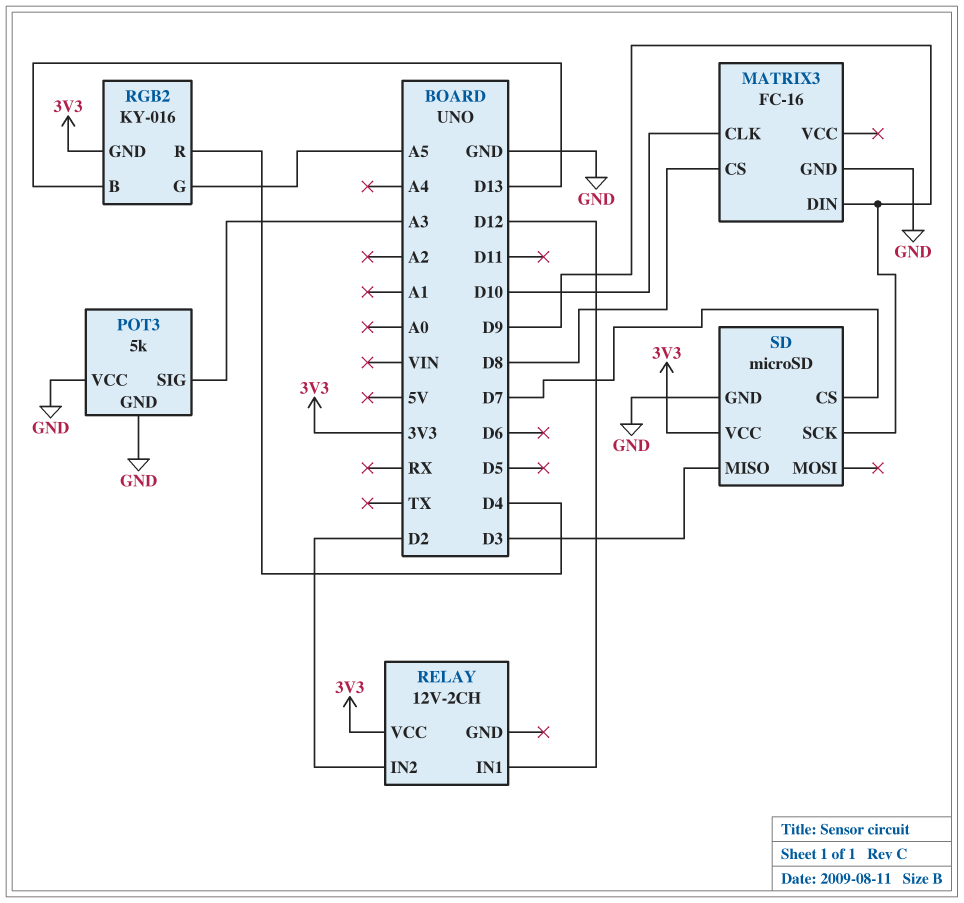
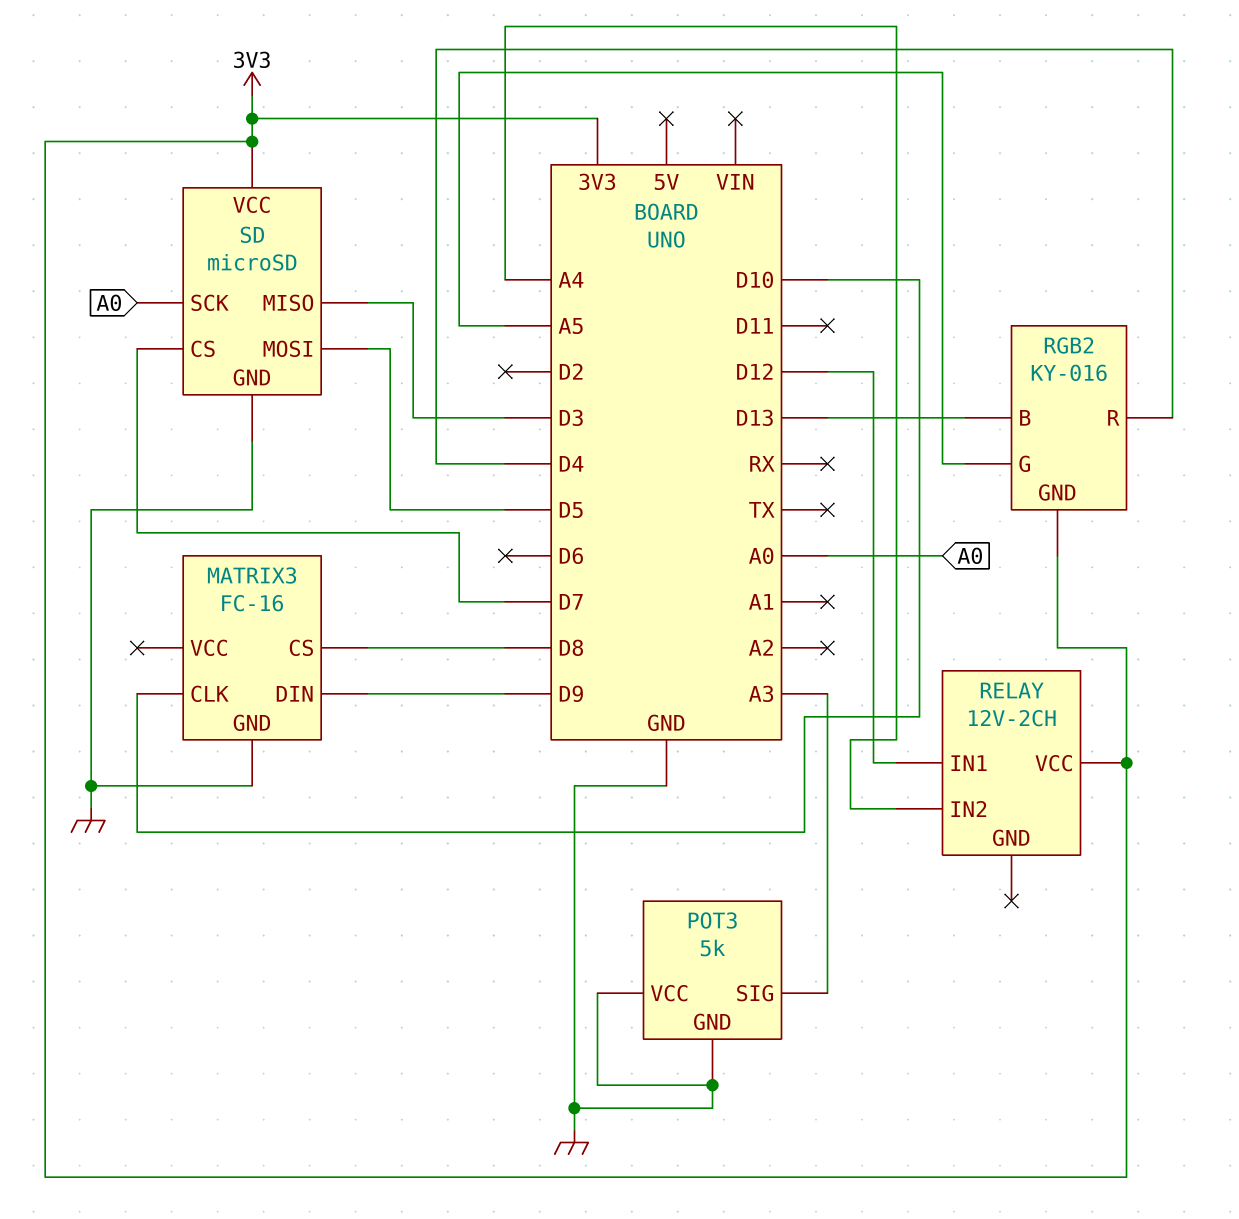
RELAY pin IN2: D2 -> A4
SD pin MOSI: none -> D5
SD pin SCK: D9 -> A0

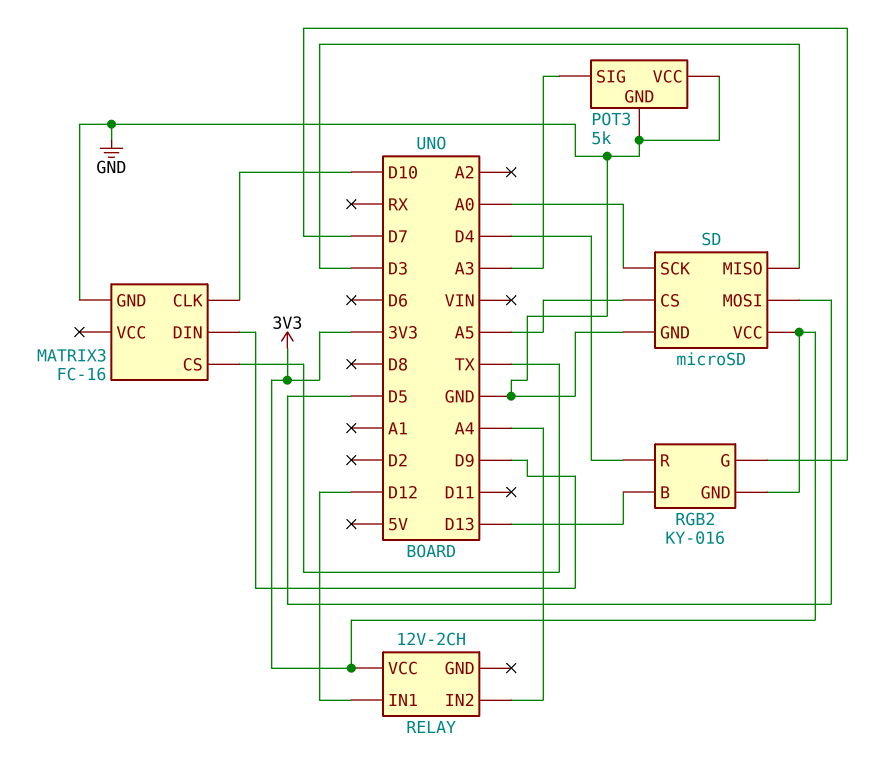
MATRIX3 pin CS: D8 -> TX
RGB2 pin G: A5 -> D7
SD pin CS: D7 -> A5

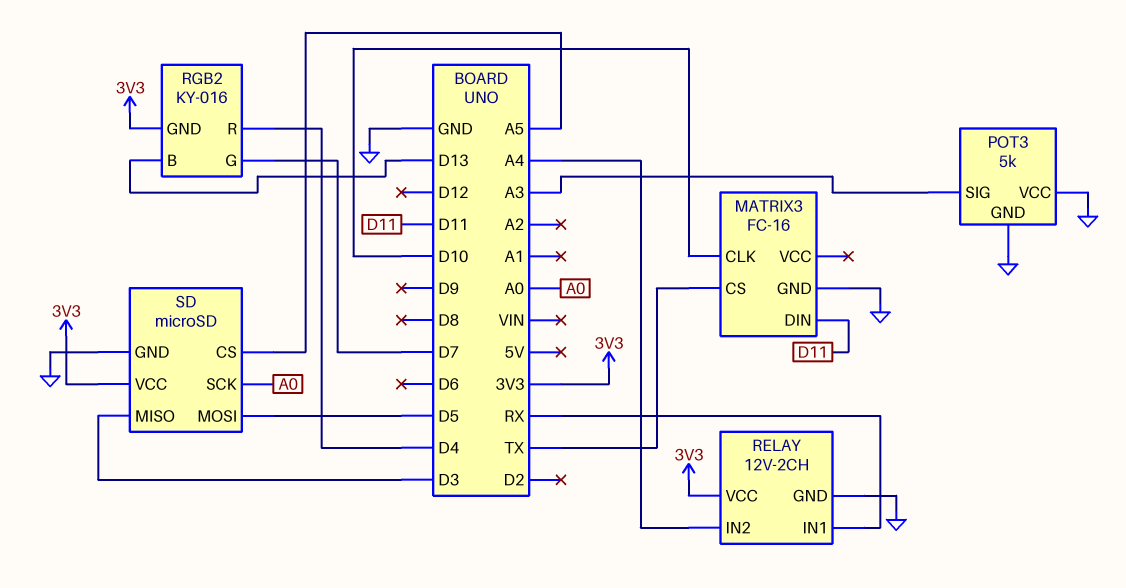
MATRIX3 pin DIN: D9 -> D11
RELAY pin GND: none -> GND
RELAY pin IN1: D12 -> RX

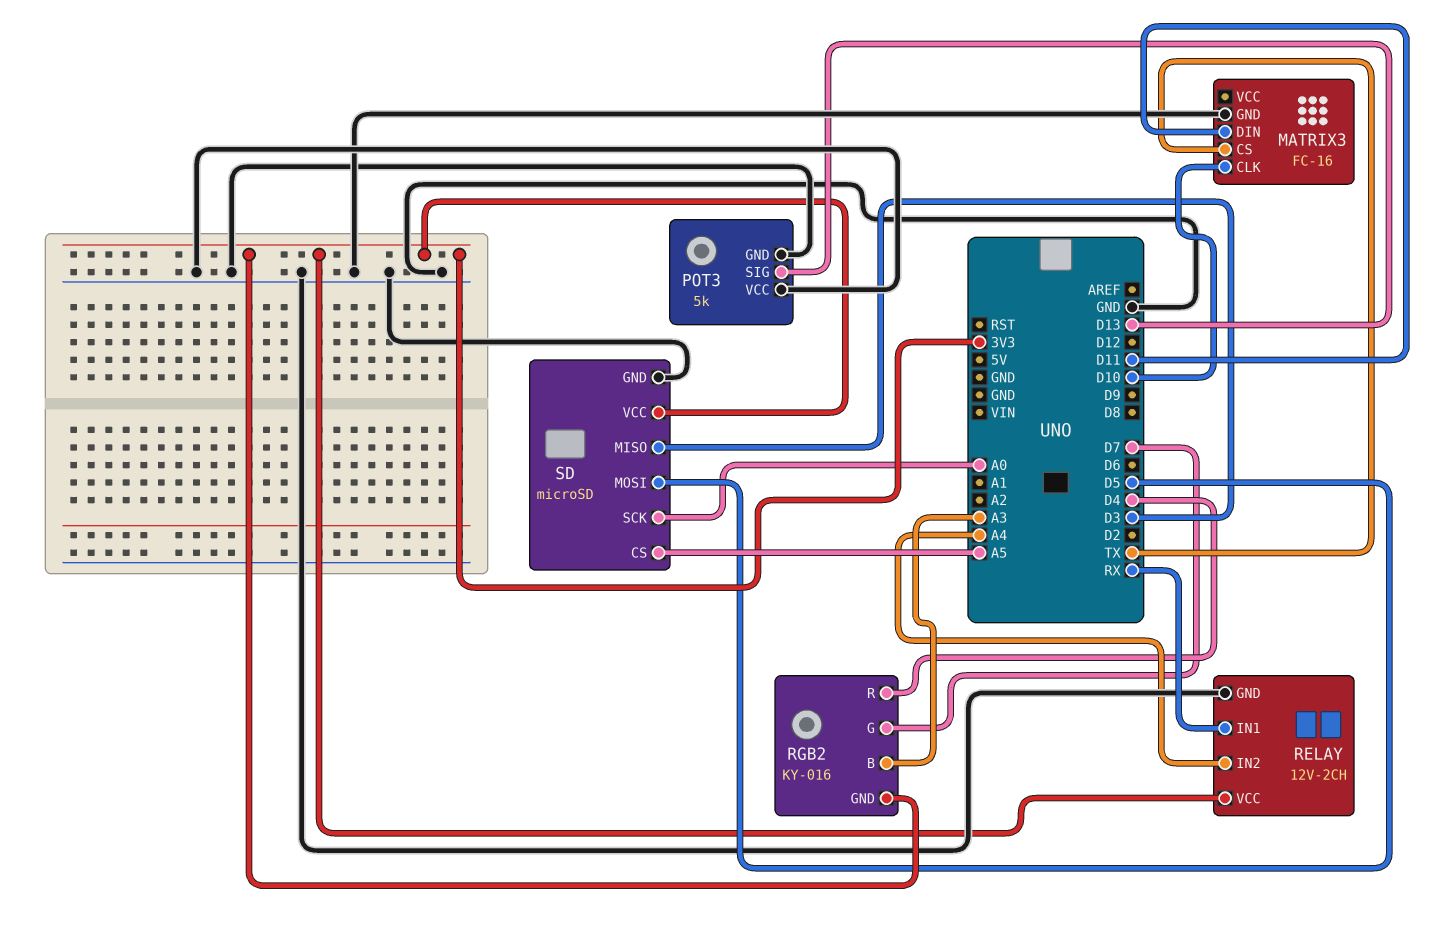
POT3 pin SIG: A3 -> D13
RGB2 pin B: D13 -> A3

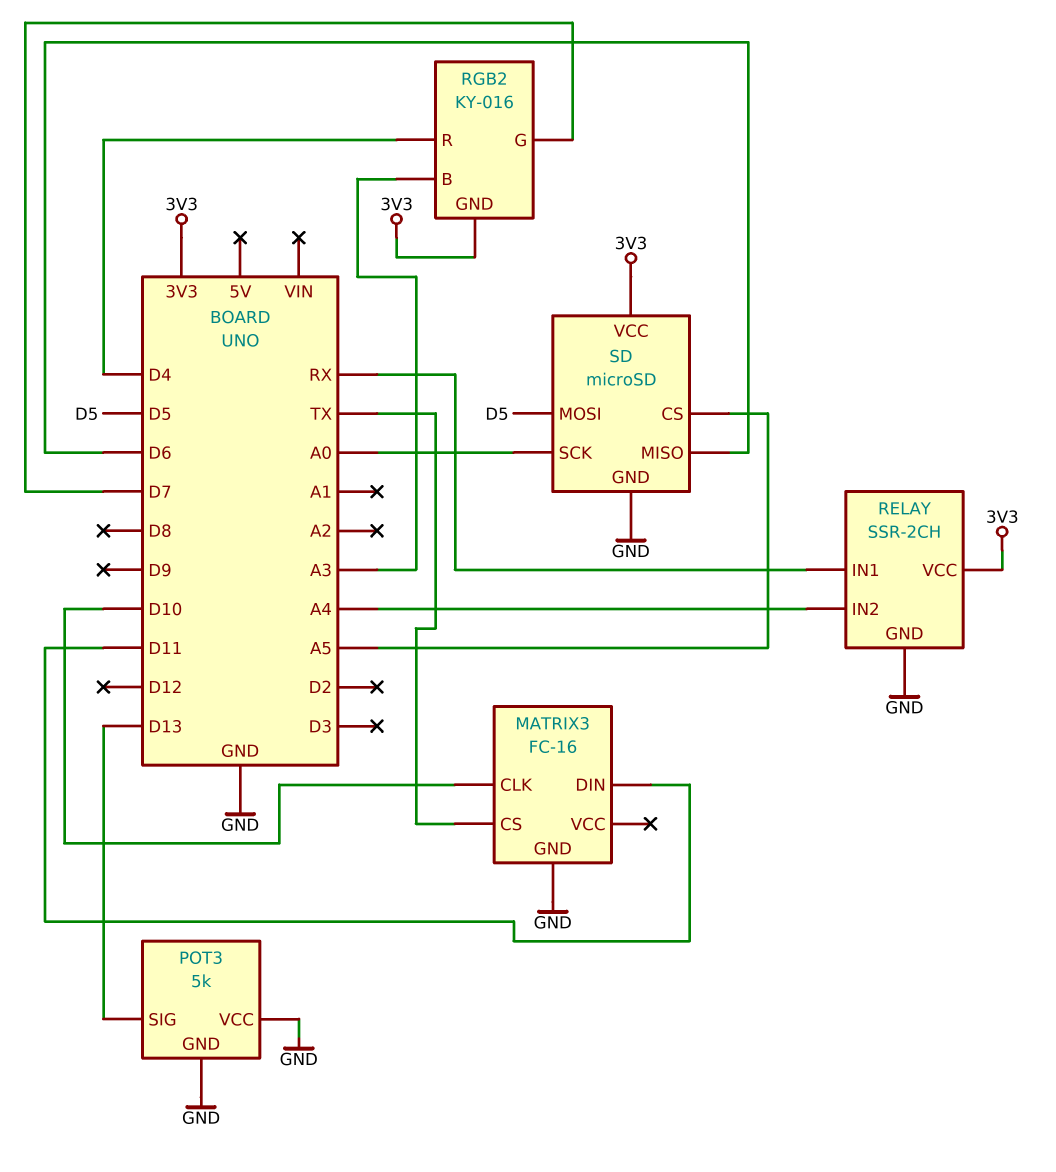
RELAY: 12V-2CH -> SSR-2CH
SD pin MISO: D3 -> D6

